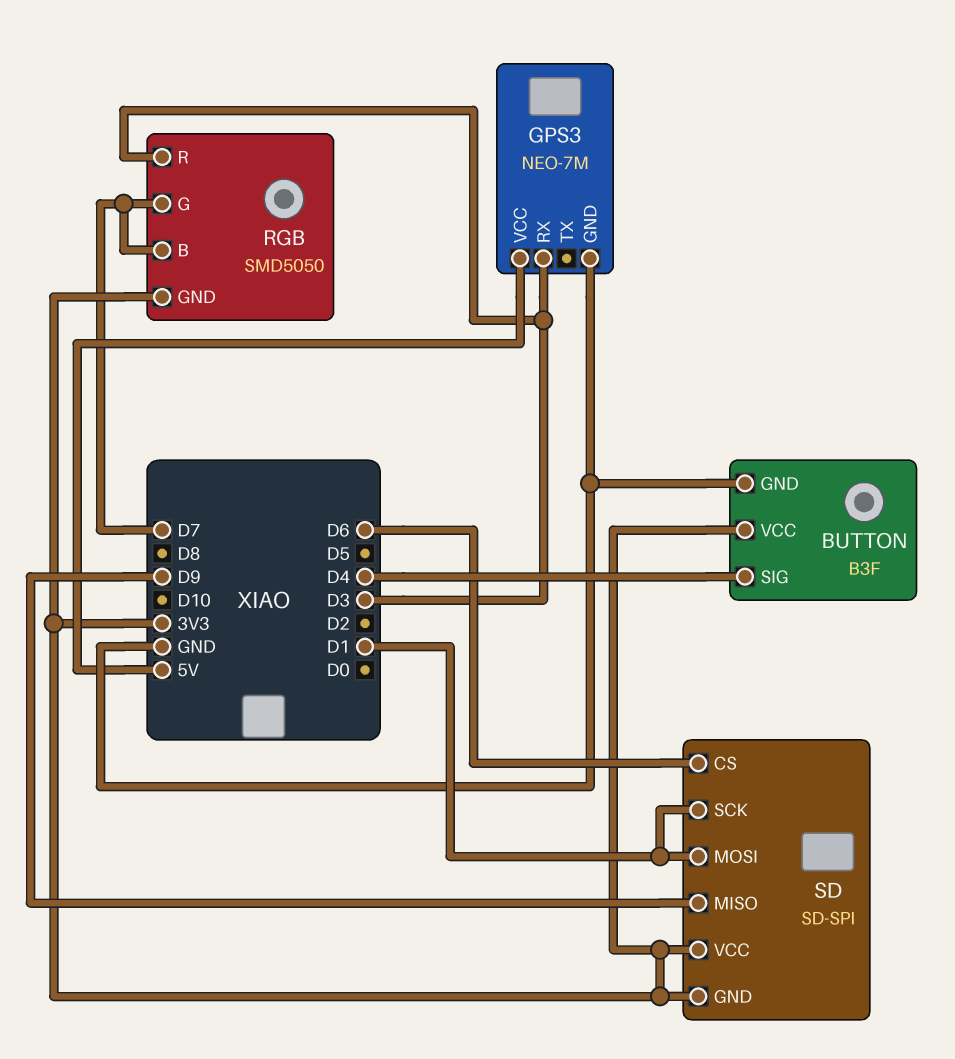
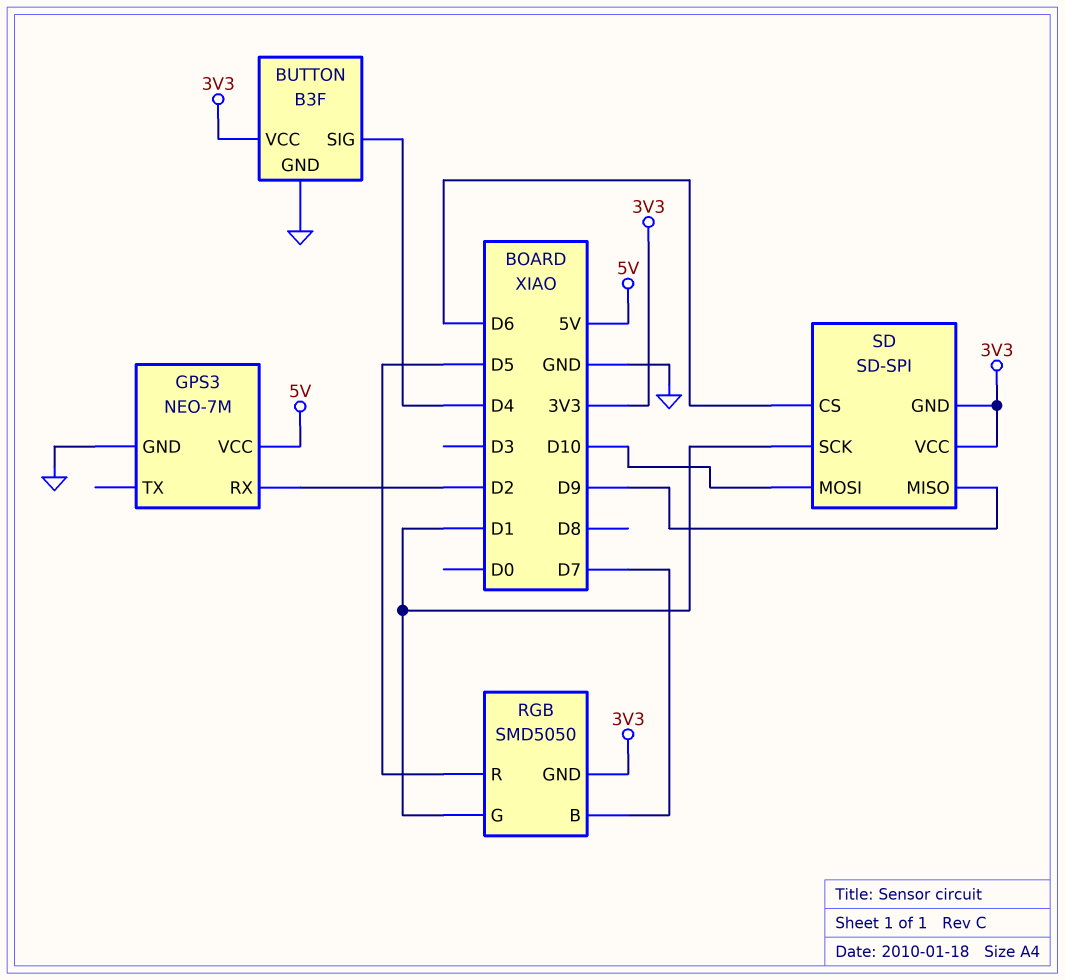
GPS3 pin RX: D3 -> D2
RGB pin G: D7 -> D1
RGB pin R: D3 -> D5
SD pin MOSI: D1 -> D10

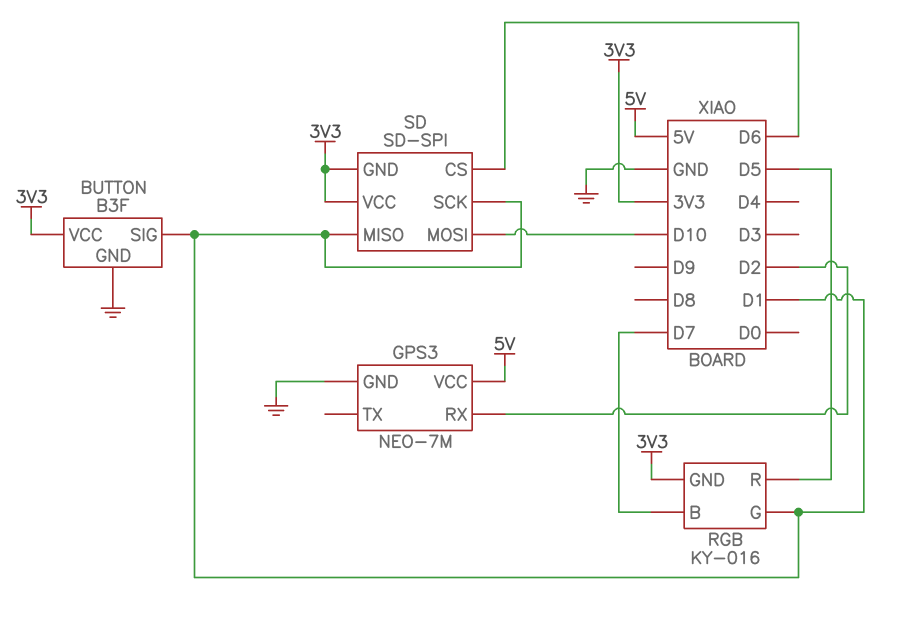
BUTTON pin SIG: D4 -> D1
RGB: SMD5050 -> KY-016
SD pin MISO: D9 -> D1

